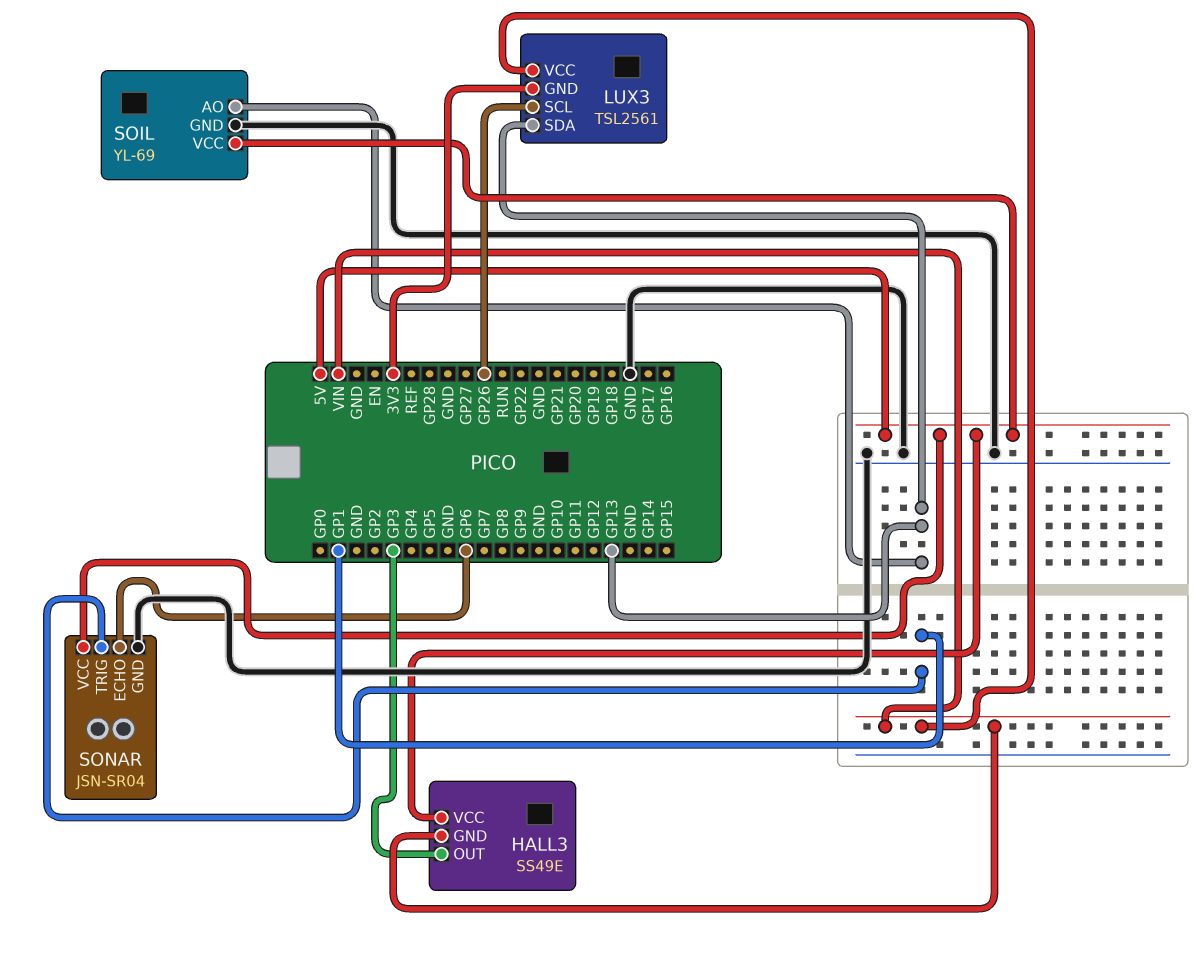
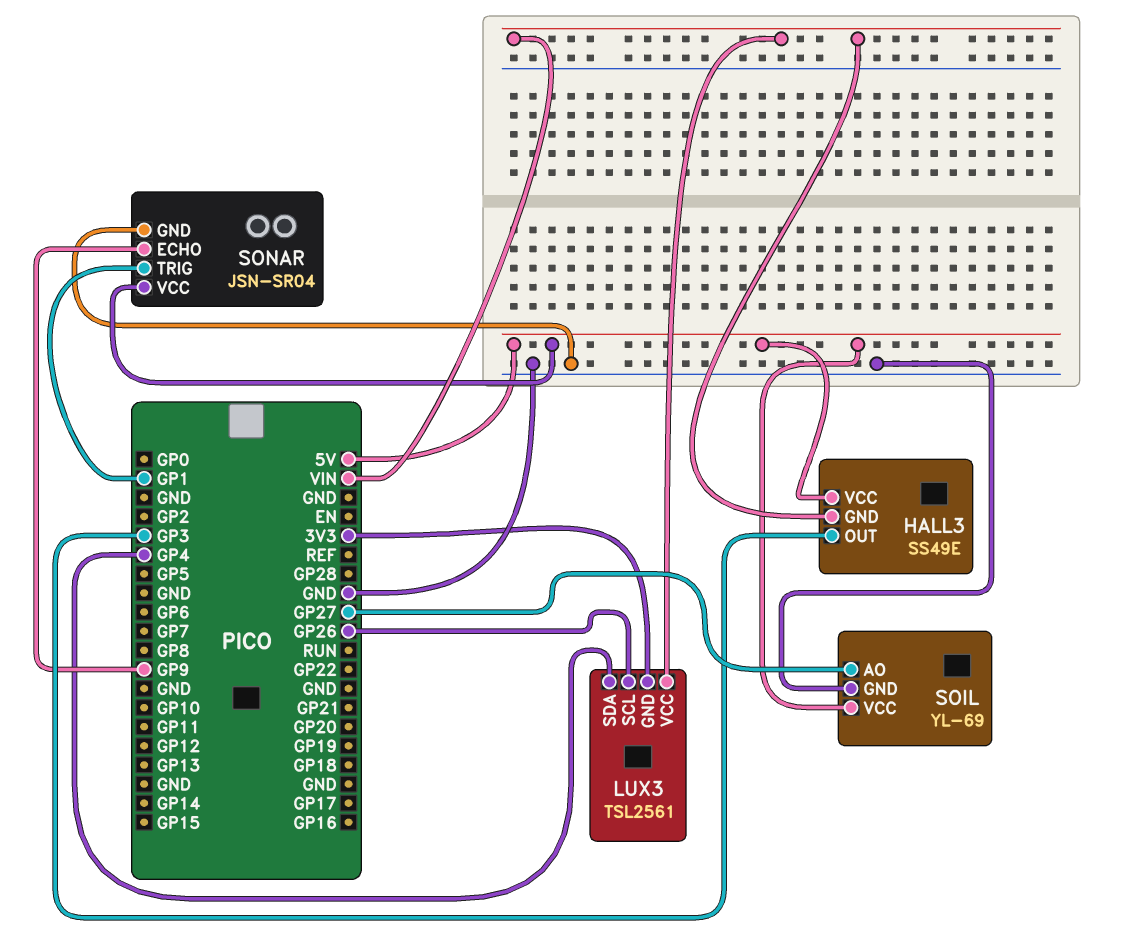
LUX3 pin SDA: GP13 -> GP4
SOIL pin AO: GP13 -> GP27
SONAR pin ECHO: GP6 -> GP9

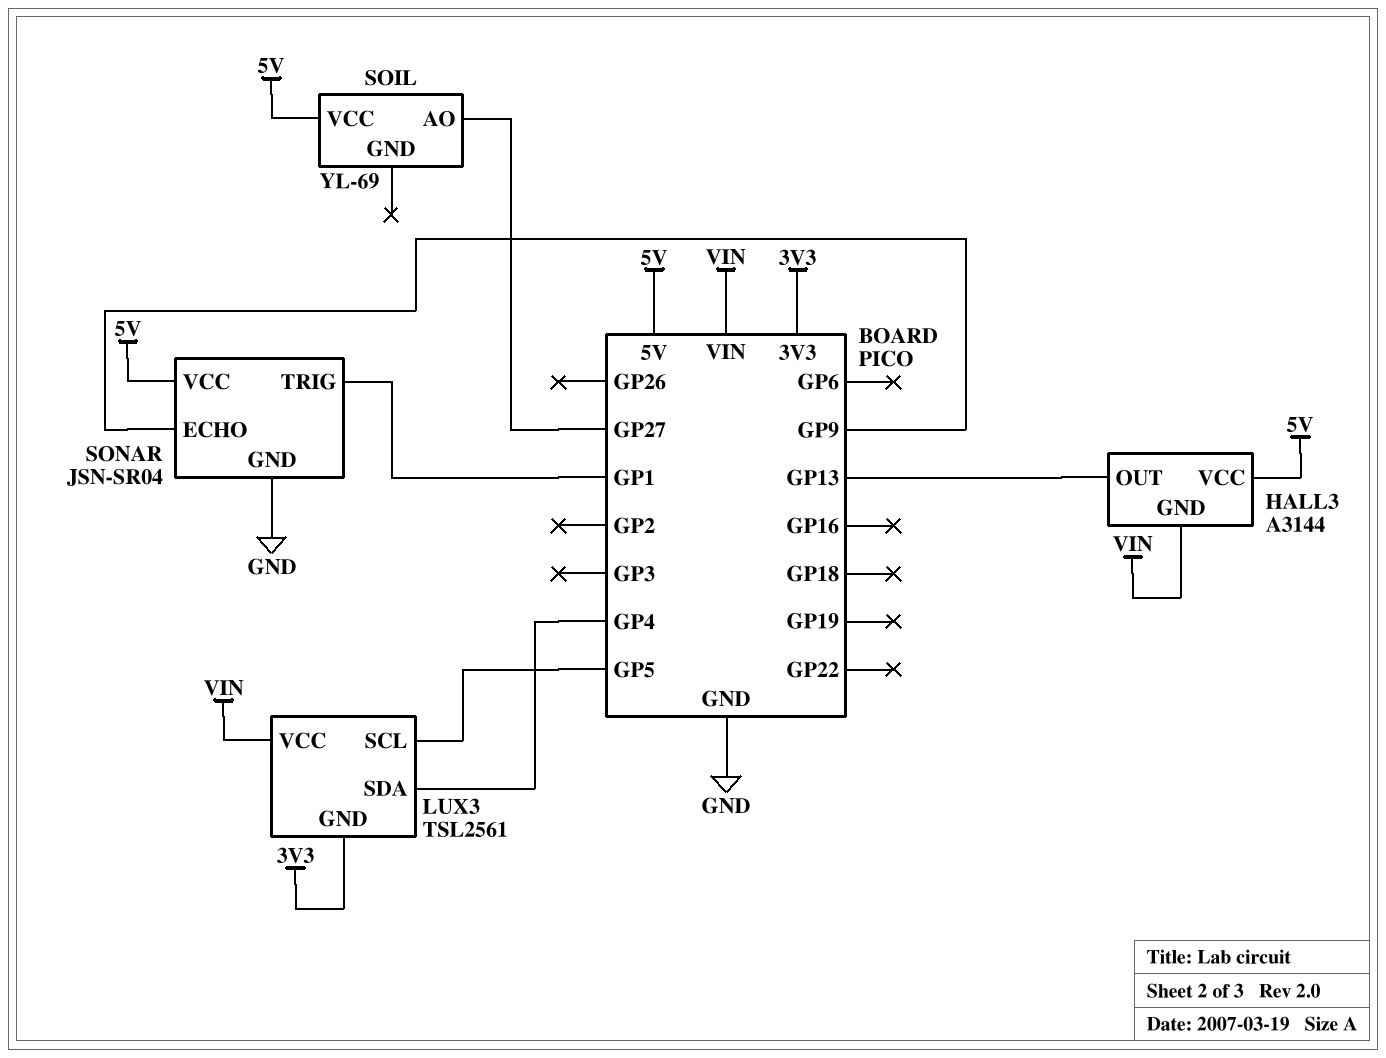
HALL3: SS49E -> A3144
HALL3 pin OUT: GP3 -> GP13
LUX3 pin SCL: GP26 -> GP5
SOIL pin GND: GND -> none

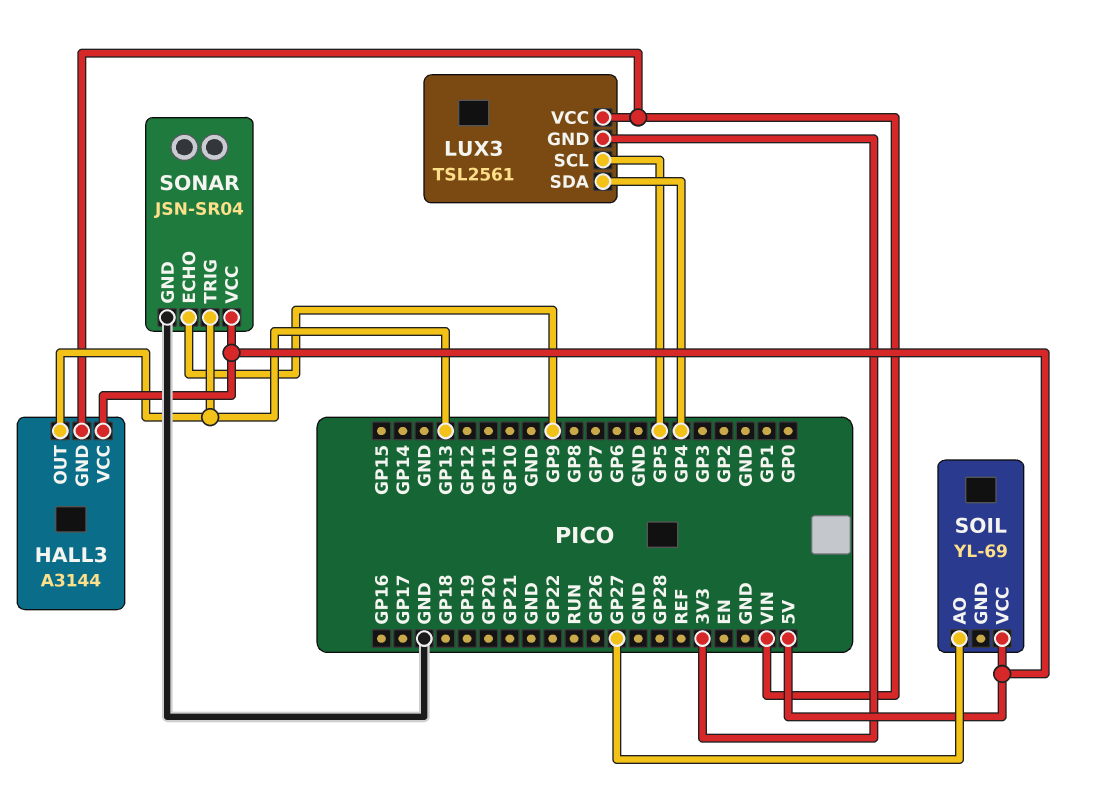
SONAR pin TRIG: GP1 -> GP13

